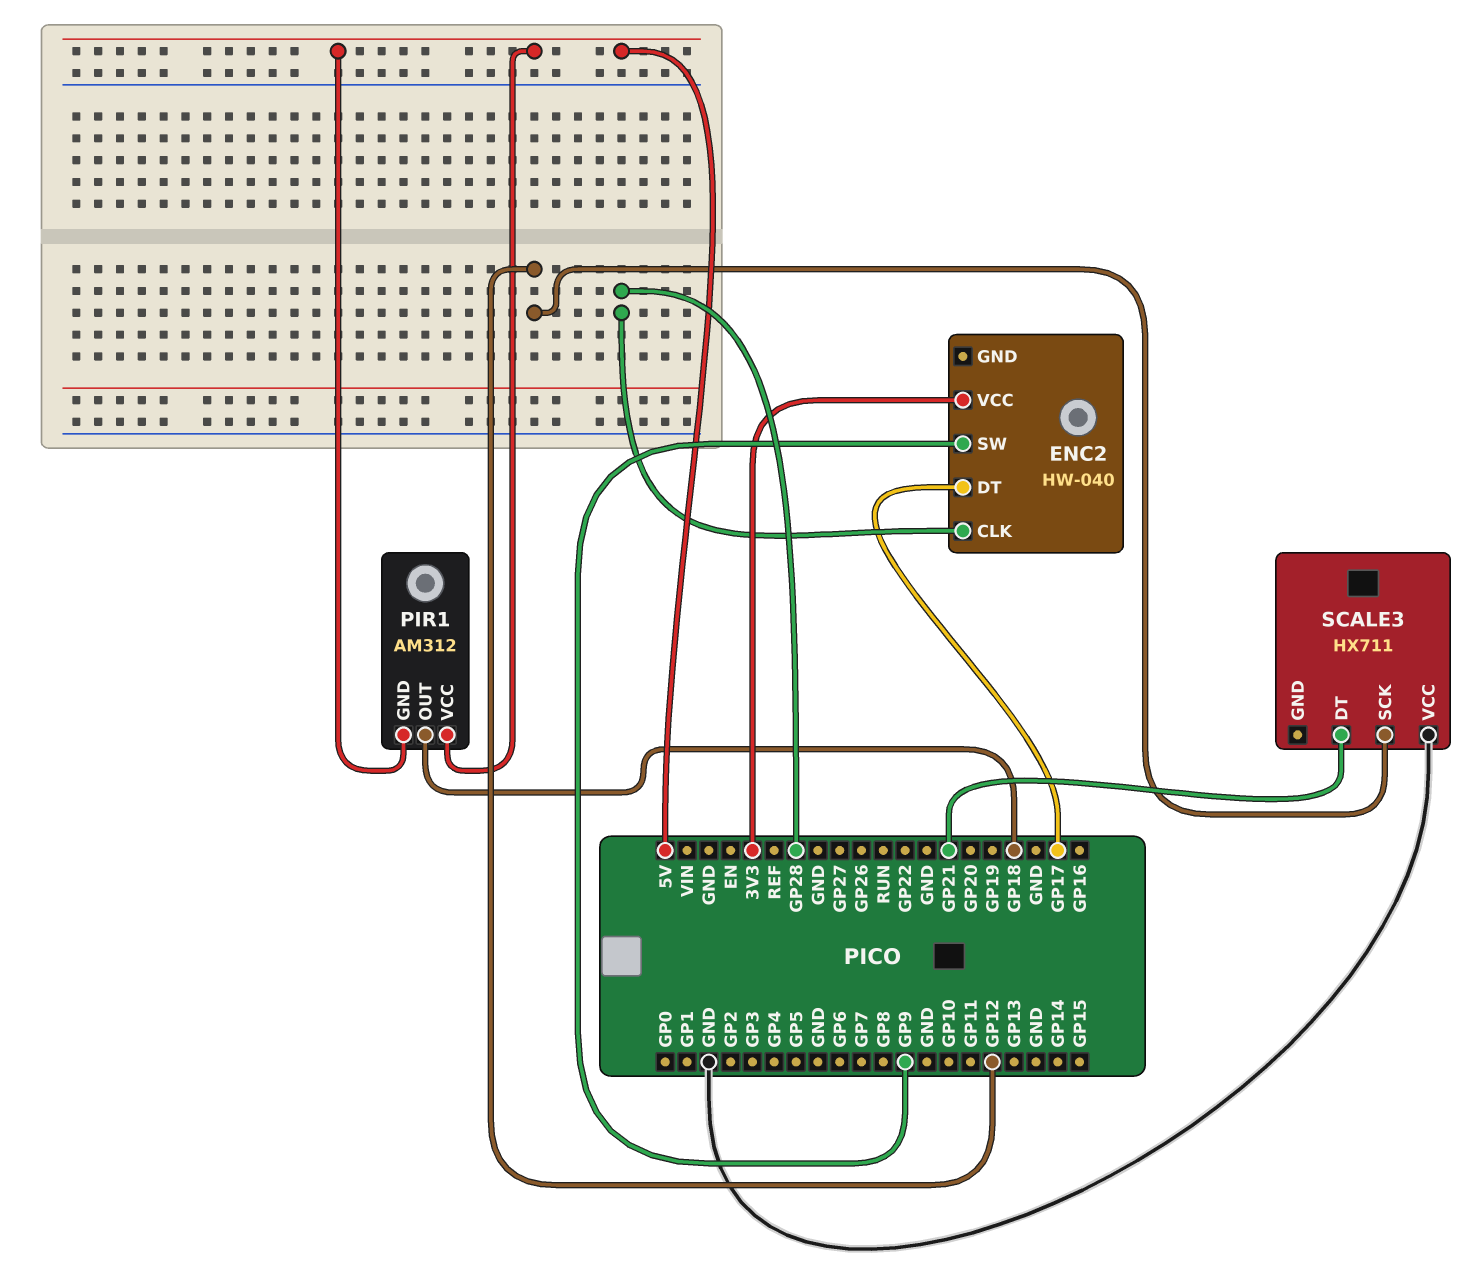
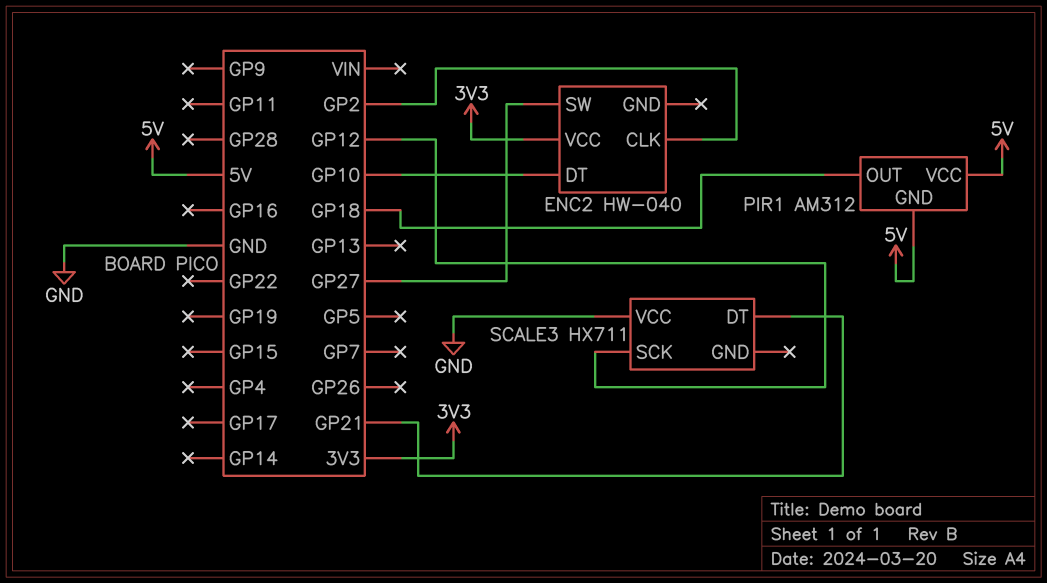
ENC2 pin CLK: GP28 -> GP2
ENC2 pin DT: GP17 -> GP10
ENC2 pin SW: GP9 -> GP27

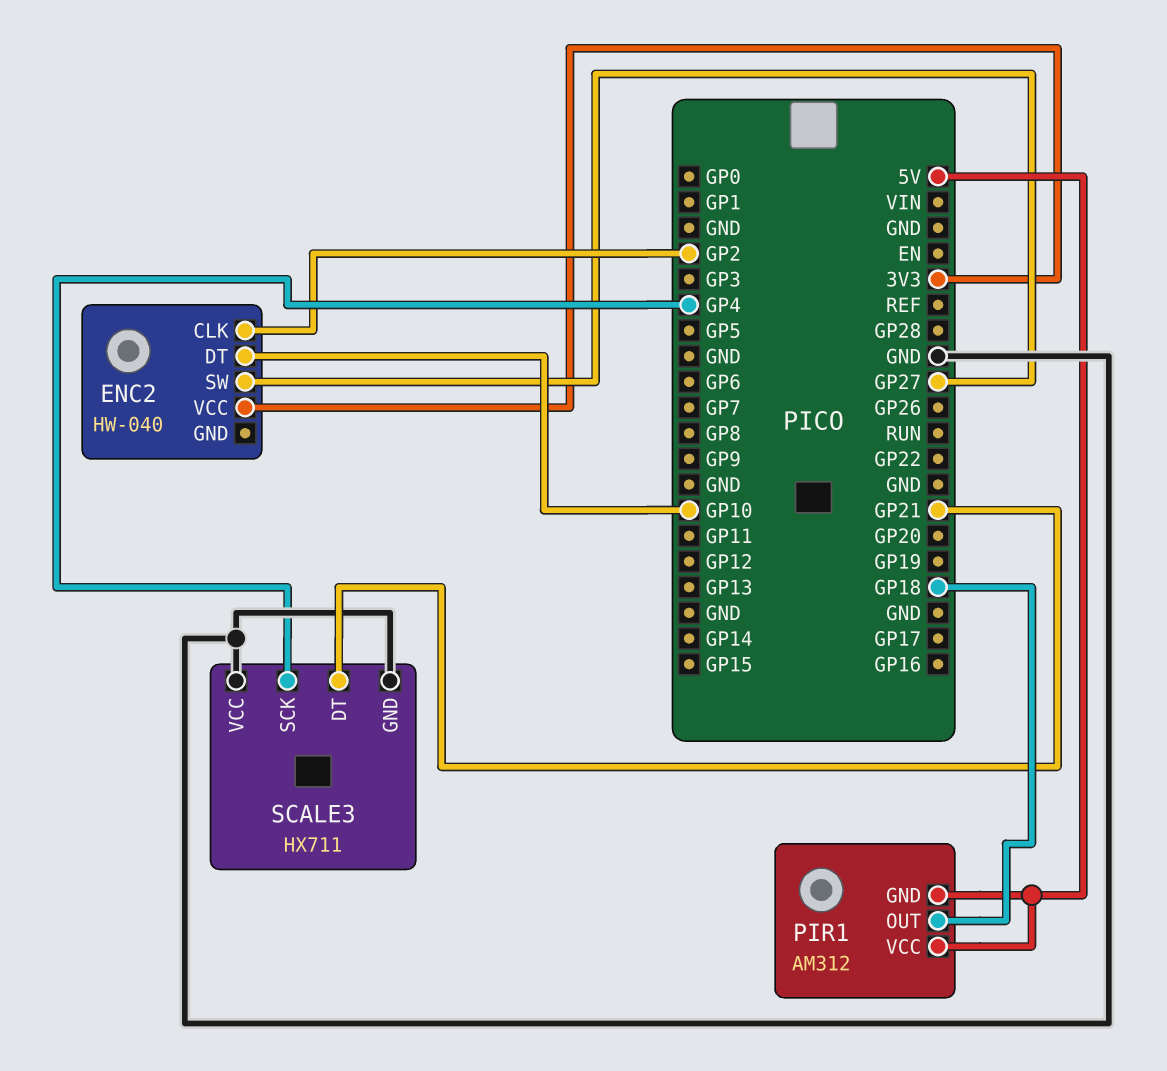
SCALE3 pin GND: none -> GND
SCALE3 pin SCK: GP12 -> GP4

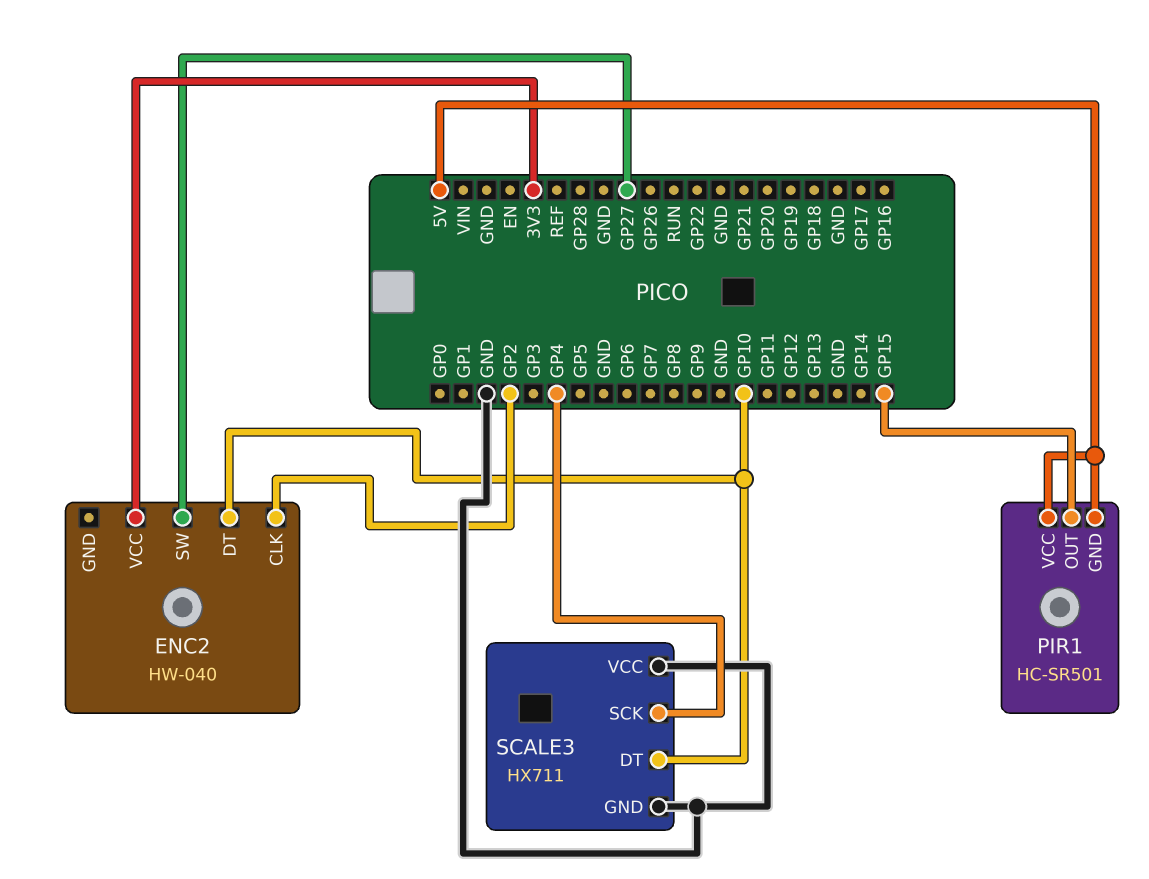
PIR1: AM312 -> HC-SR501
PIR1 pin OUT: GP18 -> GP15
SCALE3 pin DT: GP21 -> GP10

